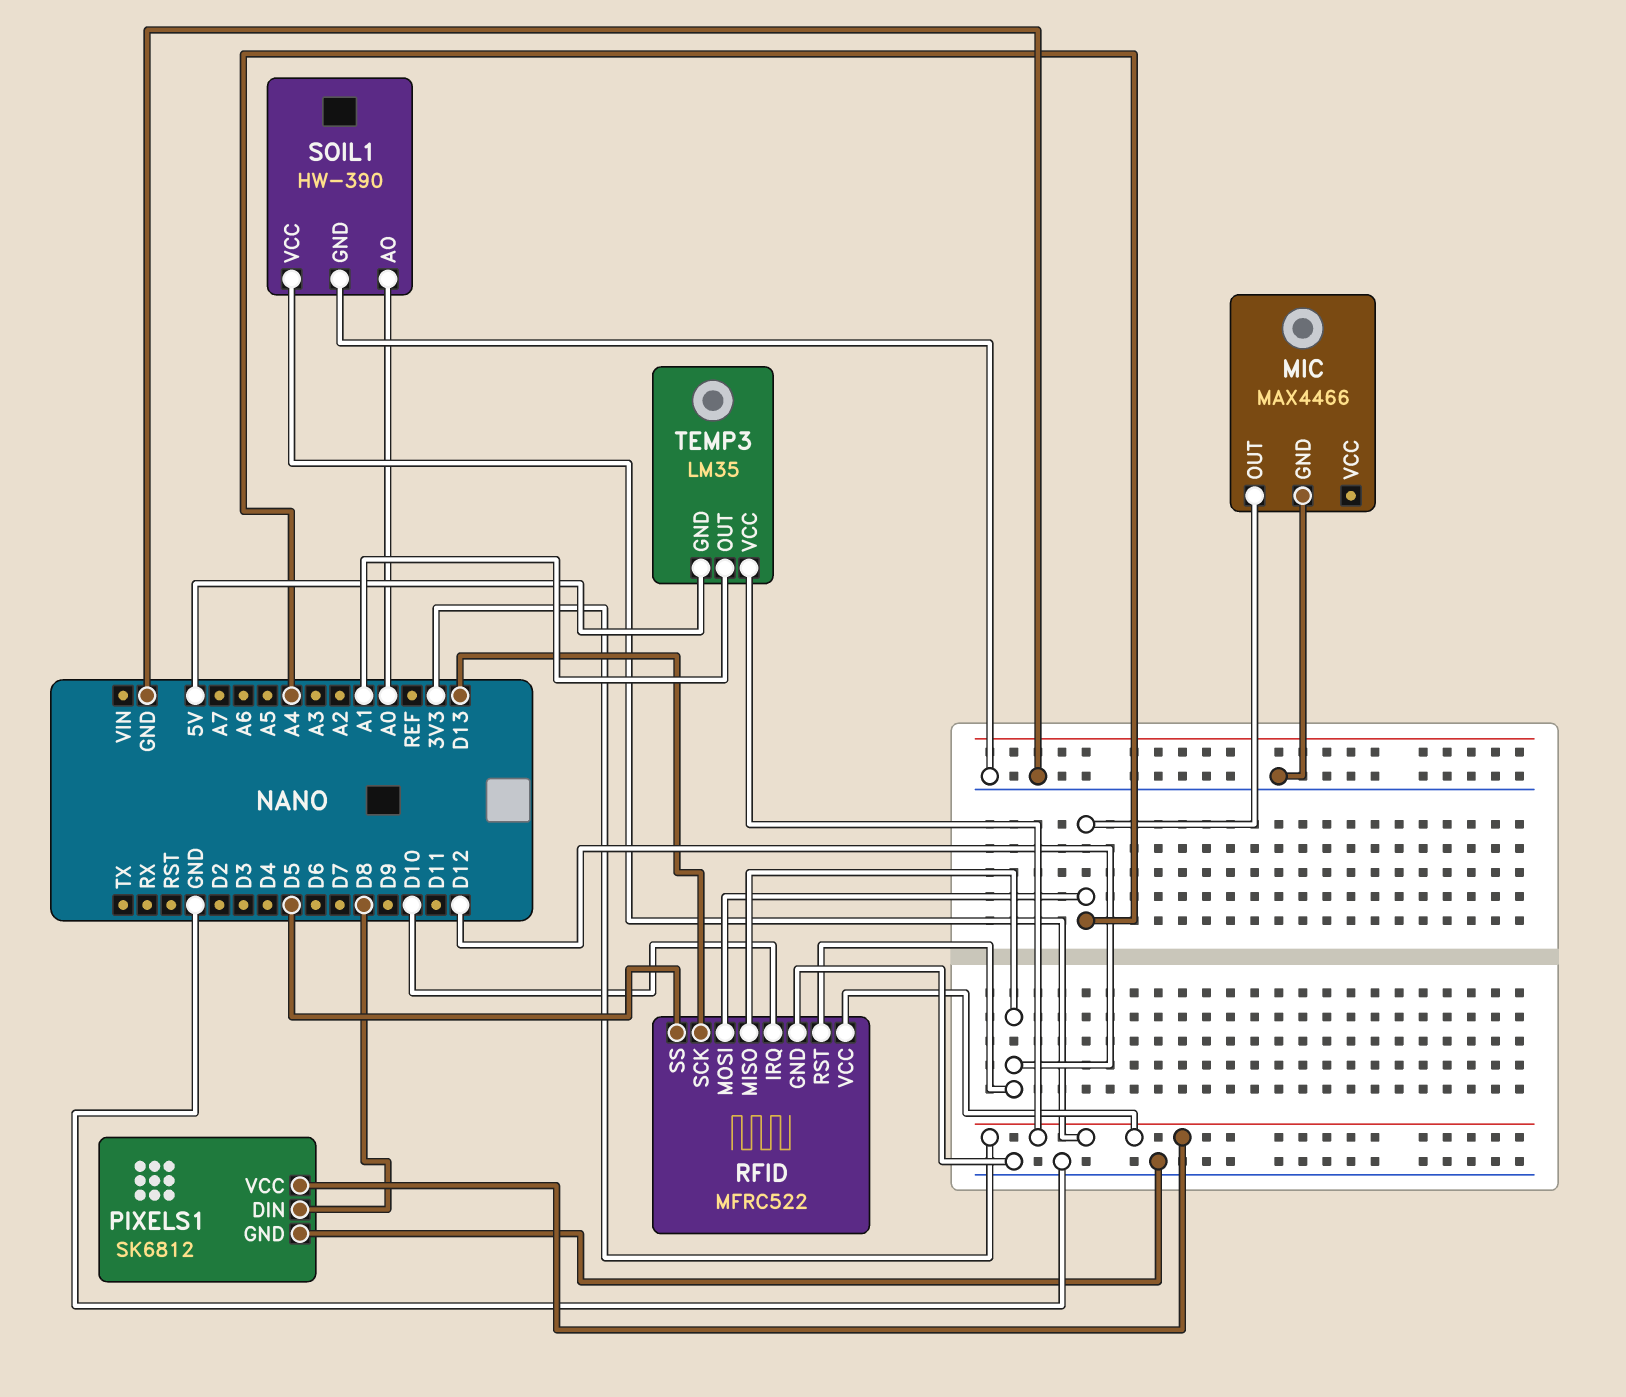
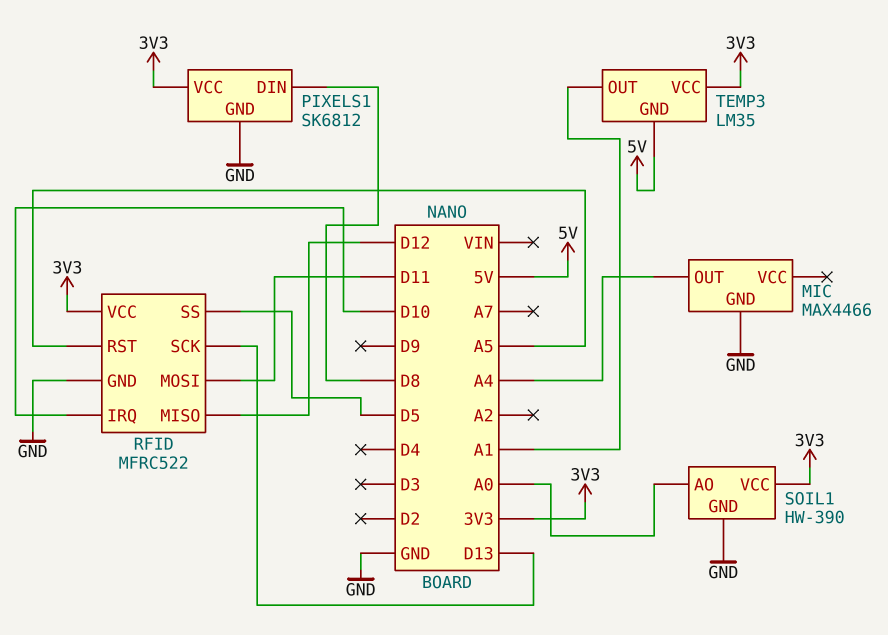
RFID pin MOSI: A4 -> D11
RFID pin RST: D12 -> A5

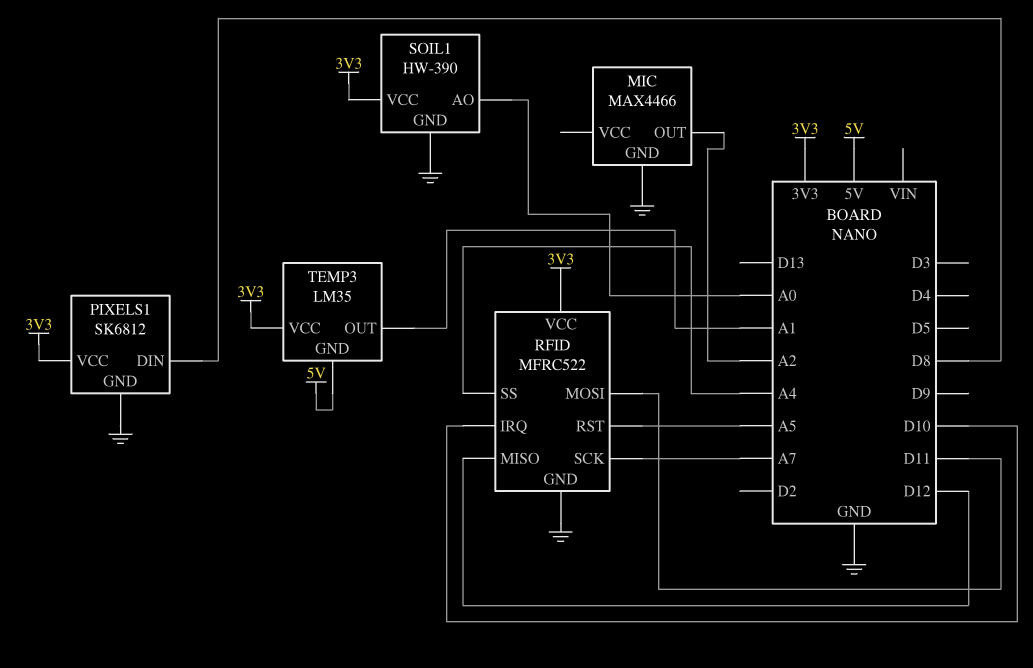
MIC pin OUT: A4 -> A2
RFID pin SCK: D13 -> A7
RFID pin SS: D5 -> A4

